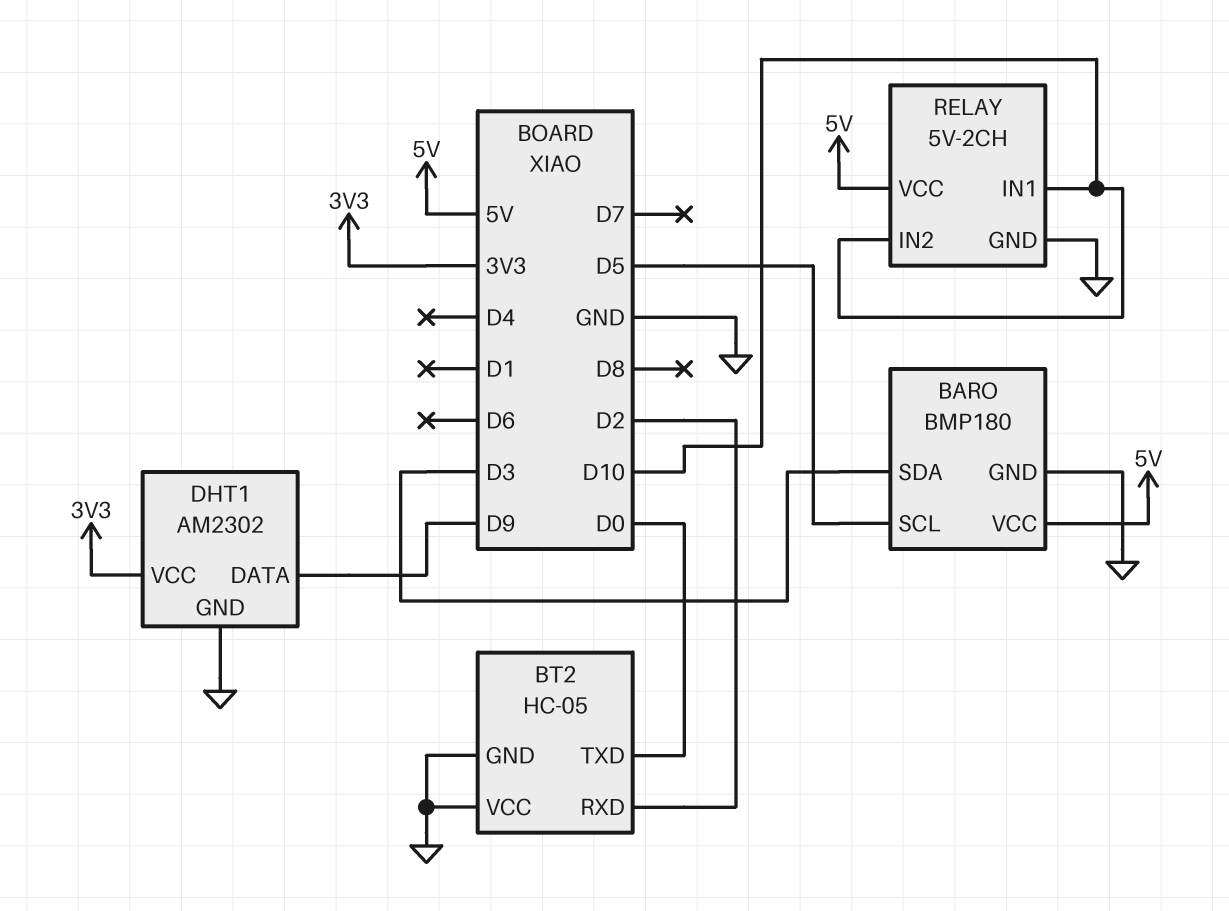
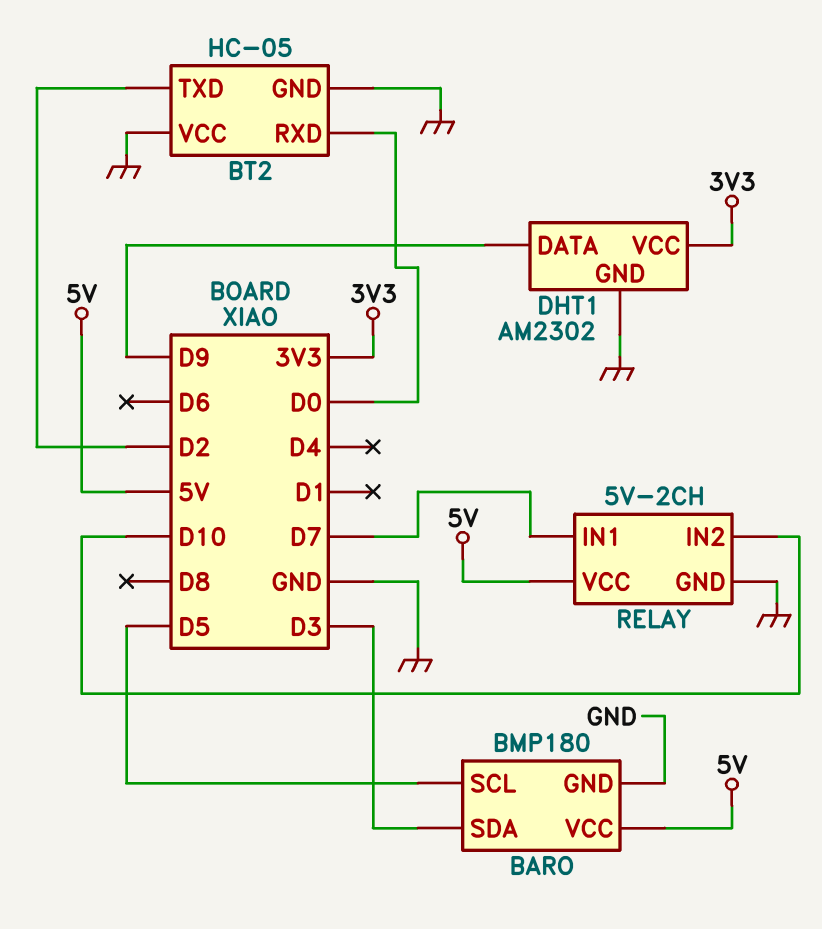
BT2 pin RXD: D2 -> D0
BT2 pin TXD: D0 -> D2
RELAY pin IN1: D10 -> D7

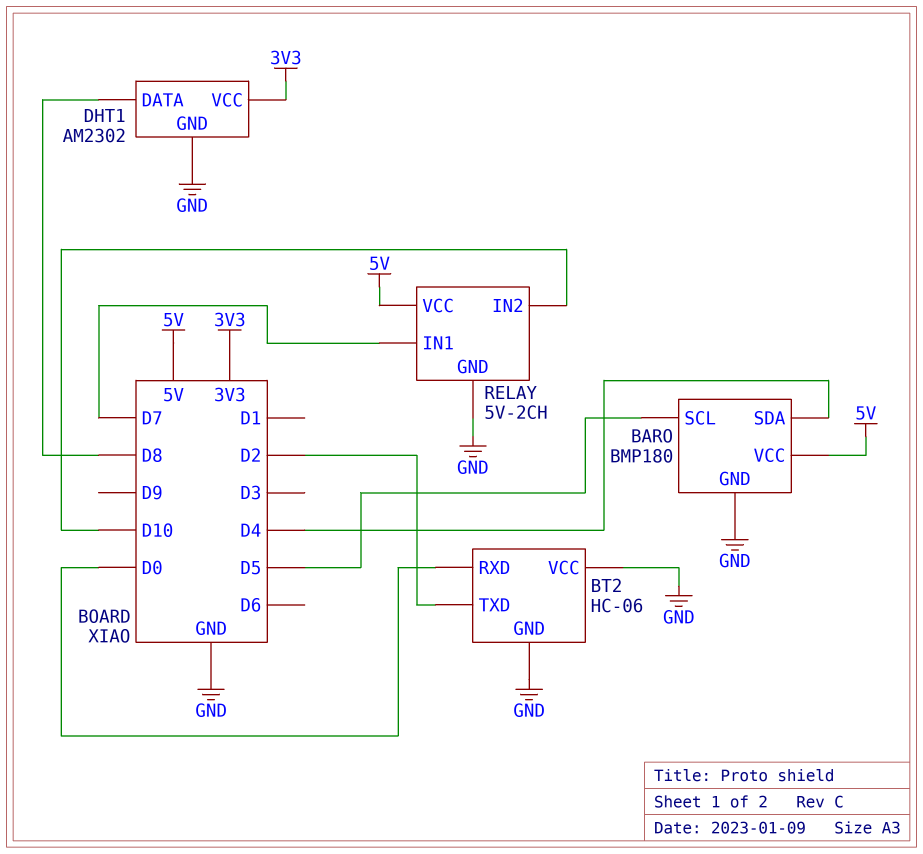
BARO pin SDA: D3 -> D4
BT2: HC-05 -> HC-06
DHT1 pin DATA: D9 -> D8

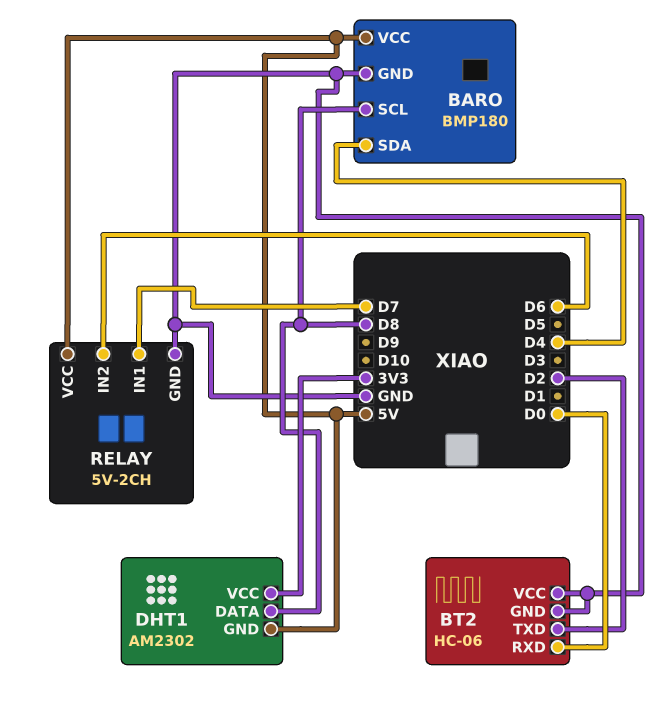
BARO pin SCL: D5 -> D8
DHT1 pin GND: GND -> 5V
RELAY pin IN2: D10 -> D6

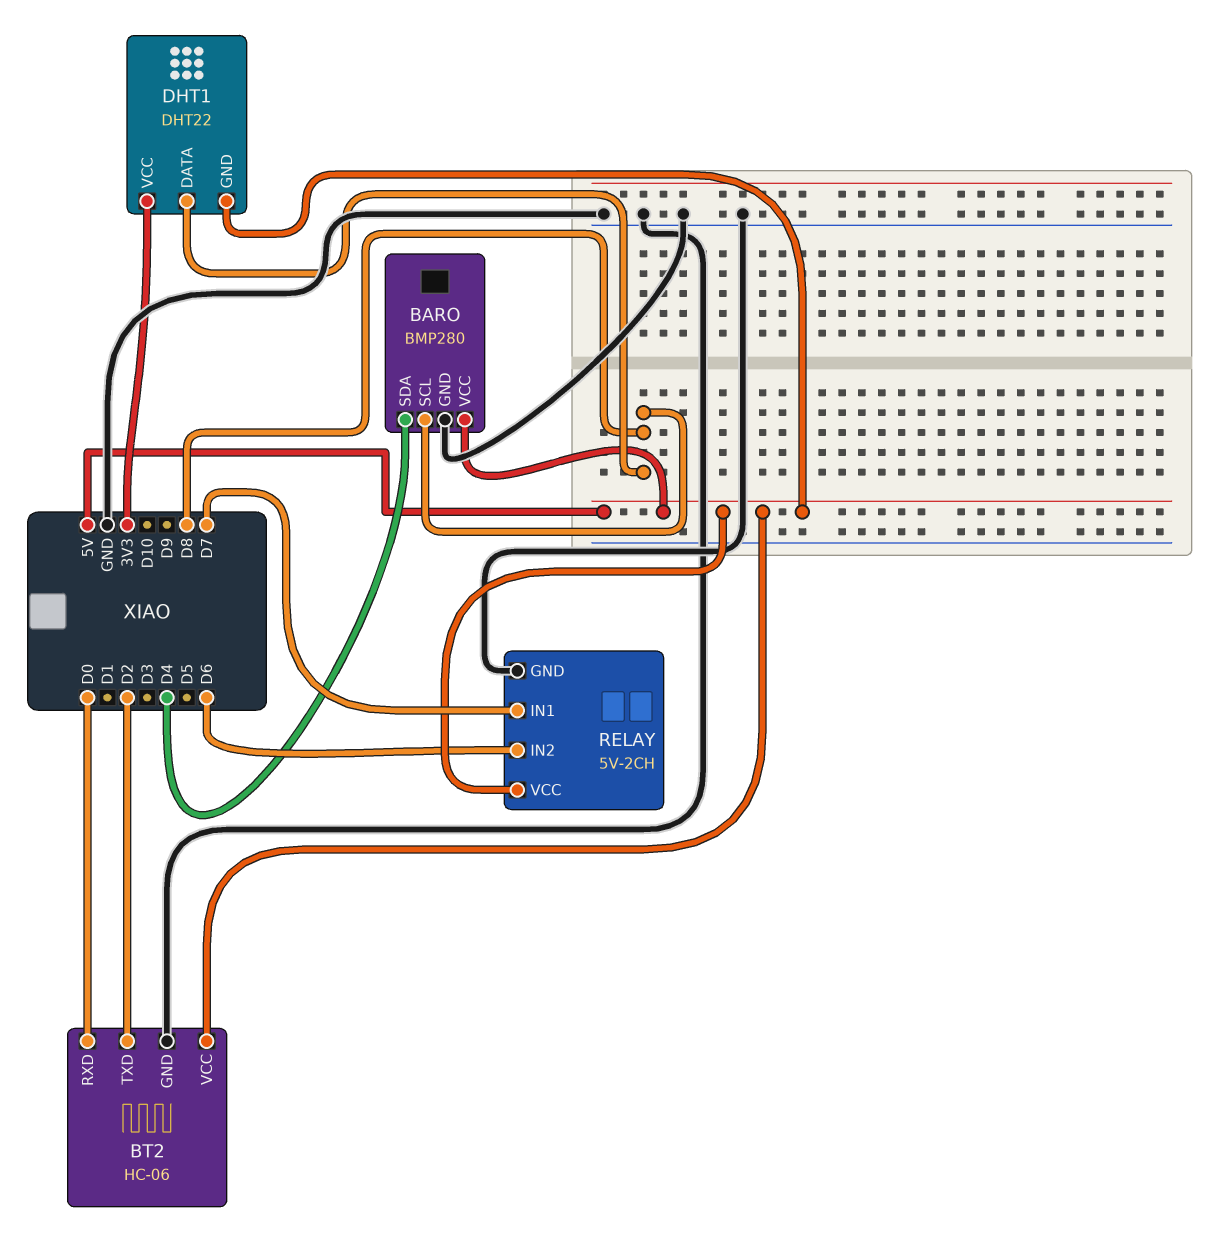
BARO: BMP180 -> BMP280
BT2 pin VCC: GND -> 5V
DHT1: AM2302 -> DHT22

